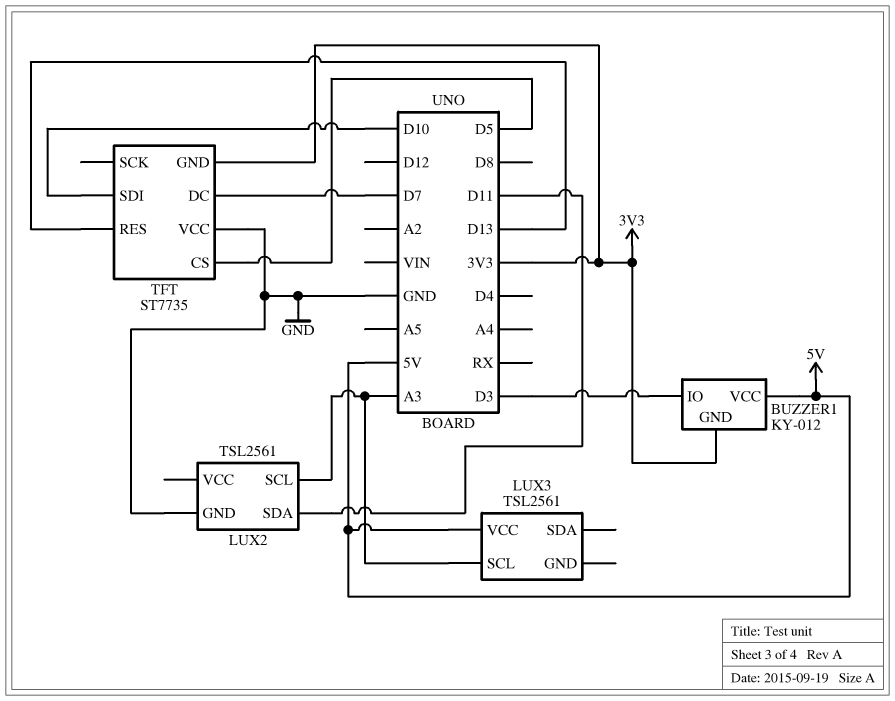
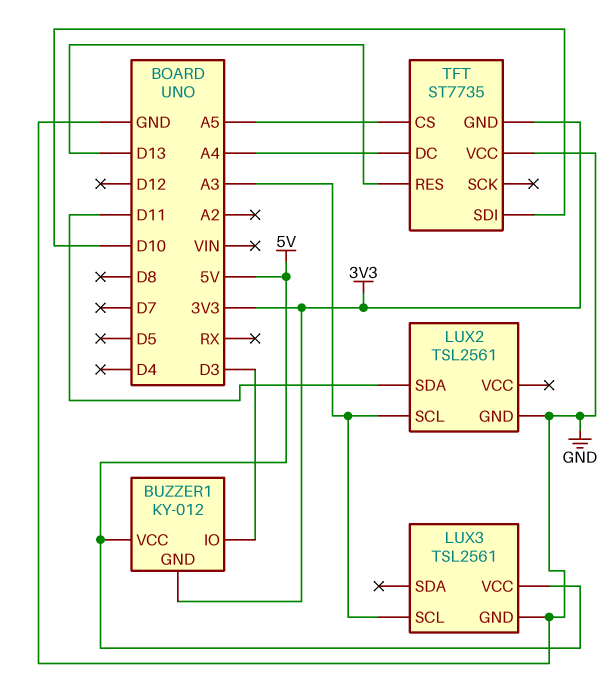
LUX3 pin GND: none -> GND
TFT pin CS: D5 -> A5
TFT pin DC: D7 -> A4

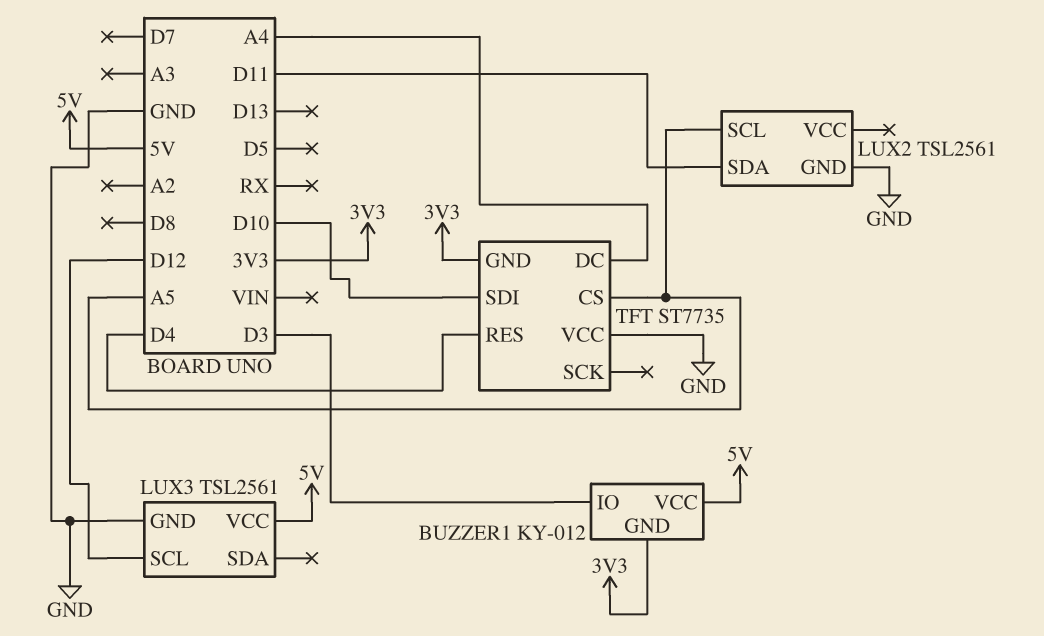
LUX2 pin SCL: A3 -> A5
LUX3 pin SCL: A3 -> D12
TFT pin RES: D13 -> D4

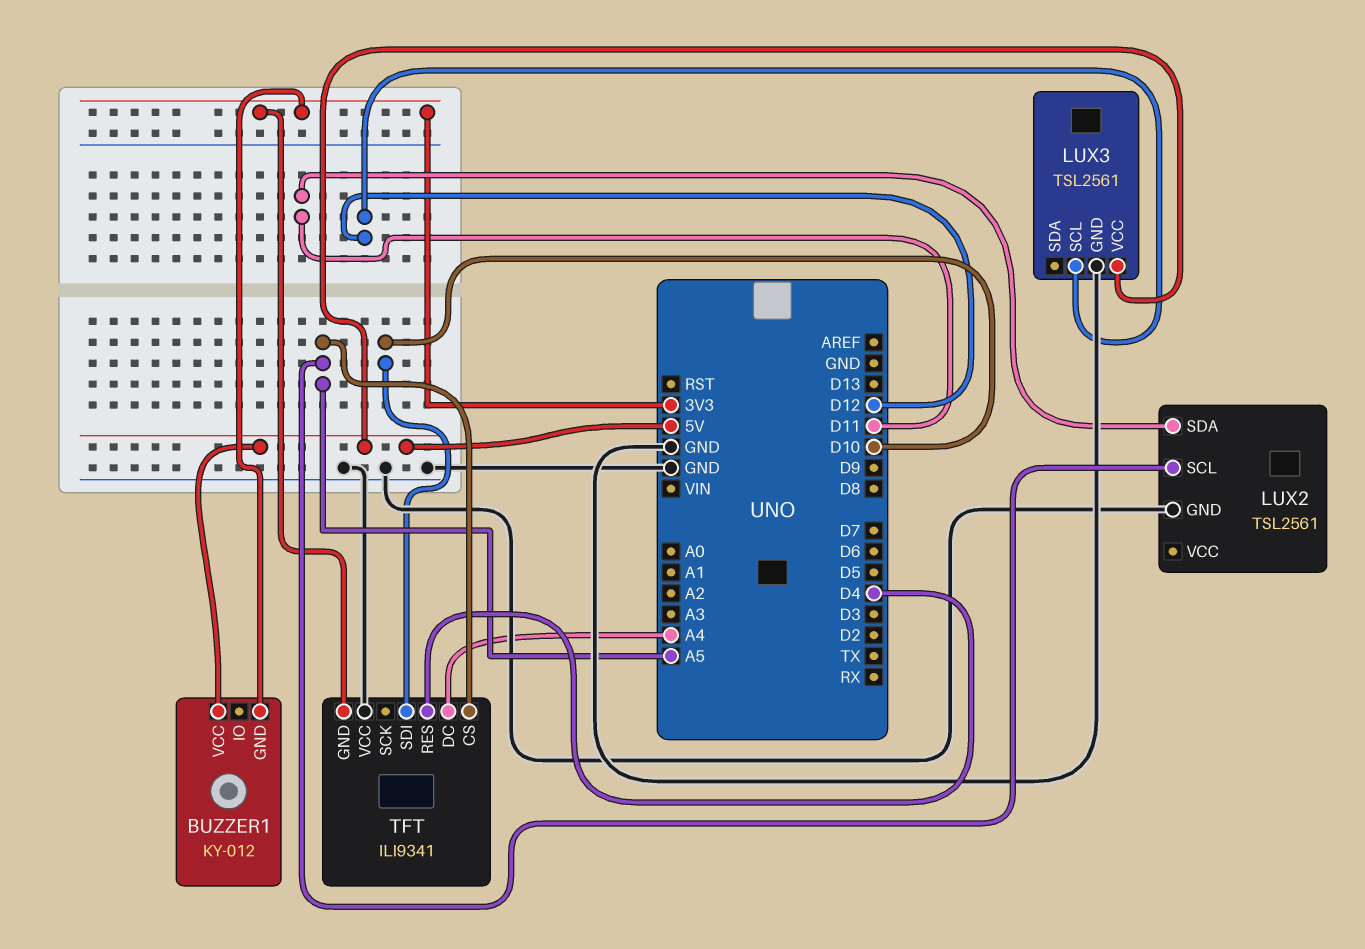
BUZZER1 pin IO: D3 -> none
TFT: ST7735 -> ILI9341

